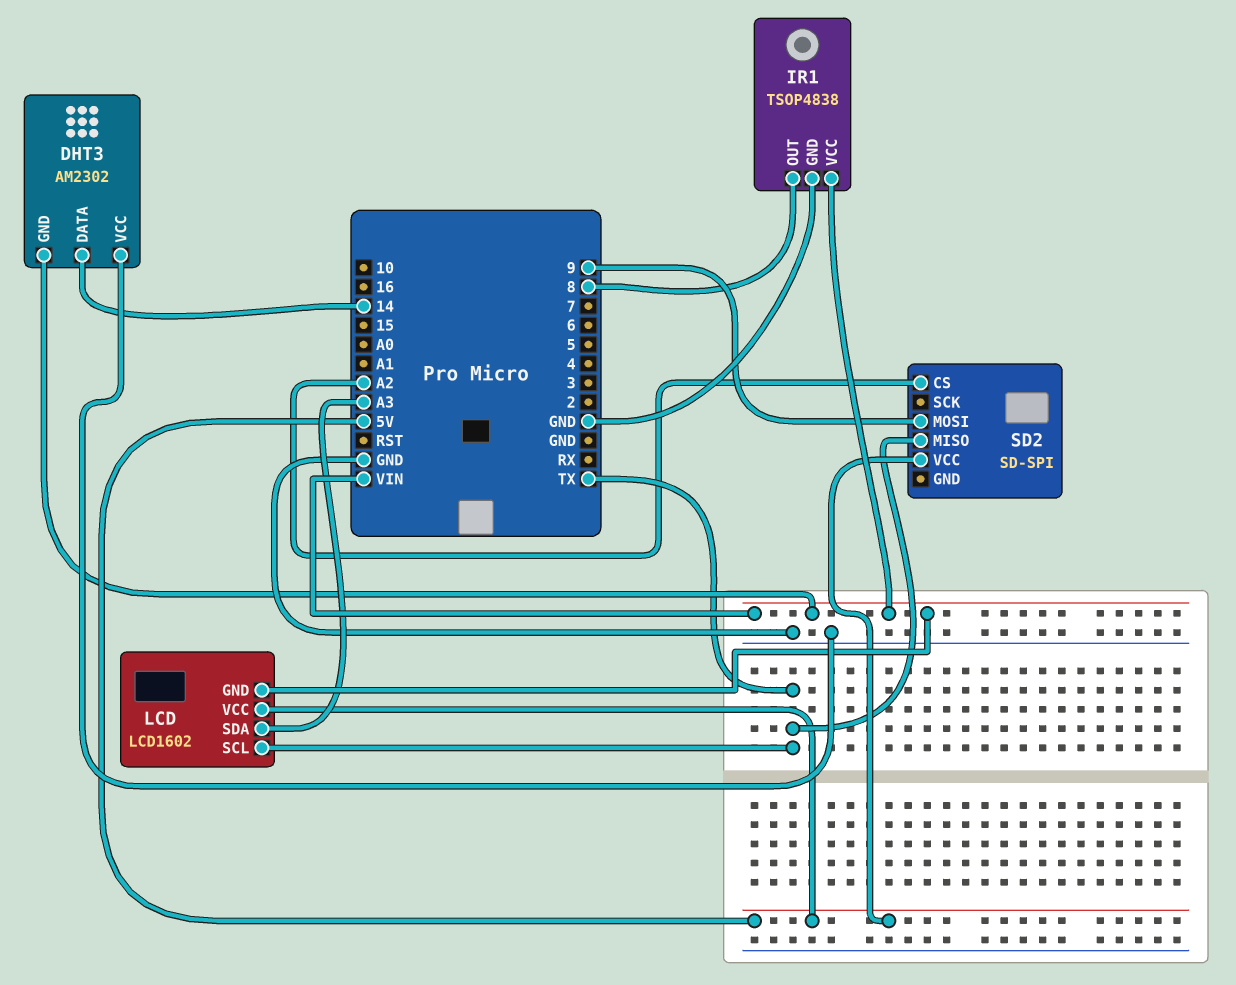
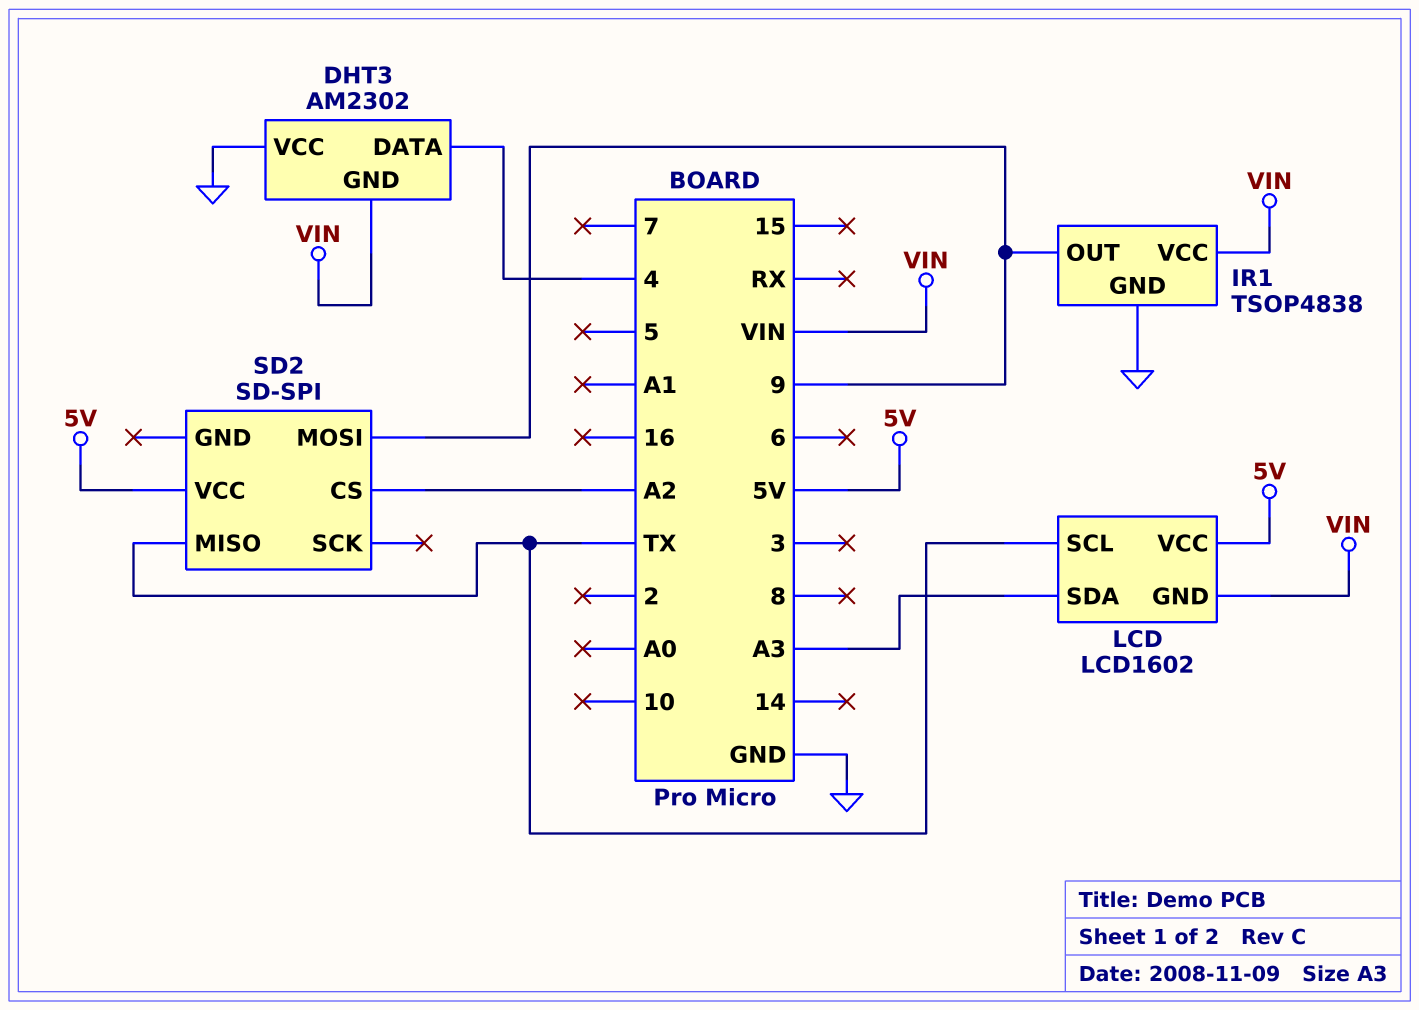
DHT3 pin DATA: 14 -> 4
IR1 pin OUT: 8 -> 9

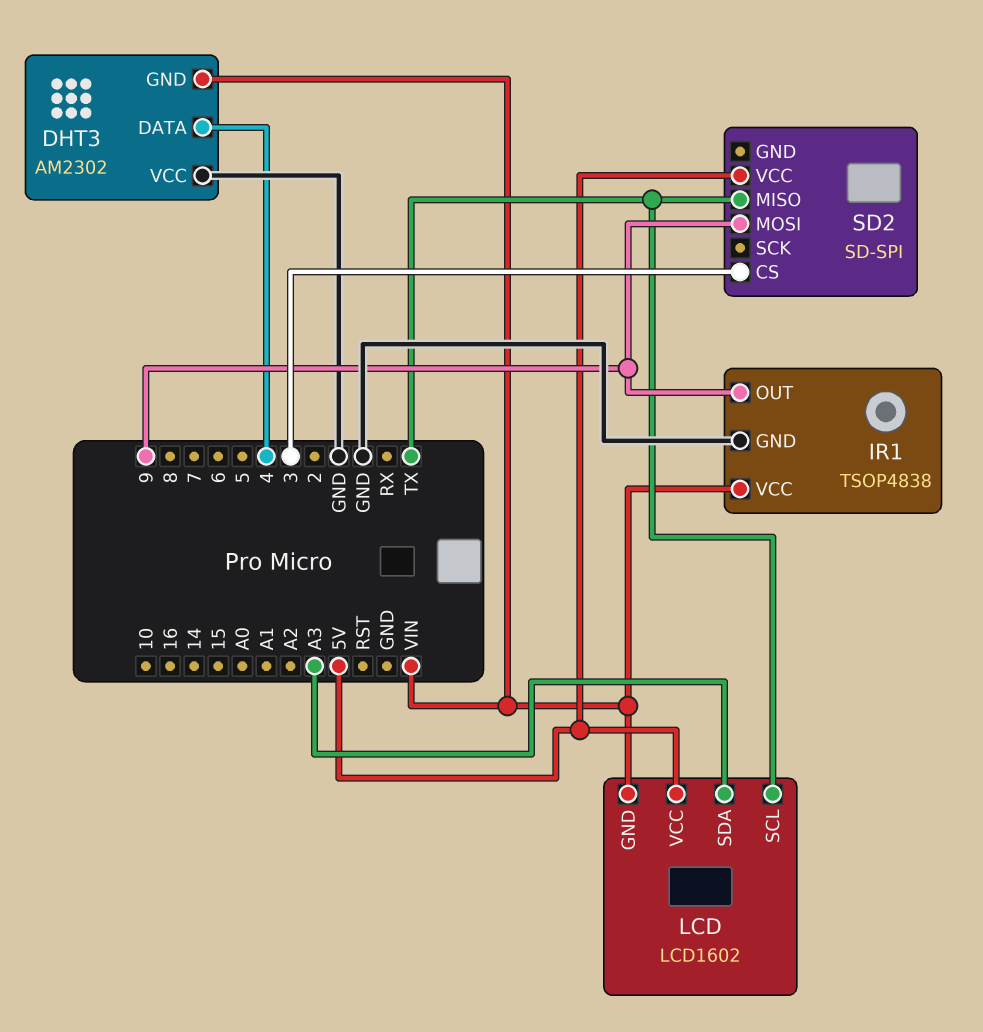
SD2 pin CS: A2 -> 3

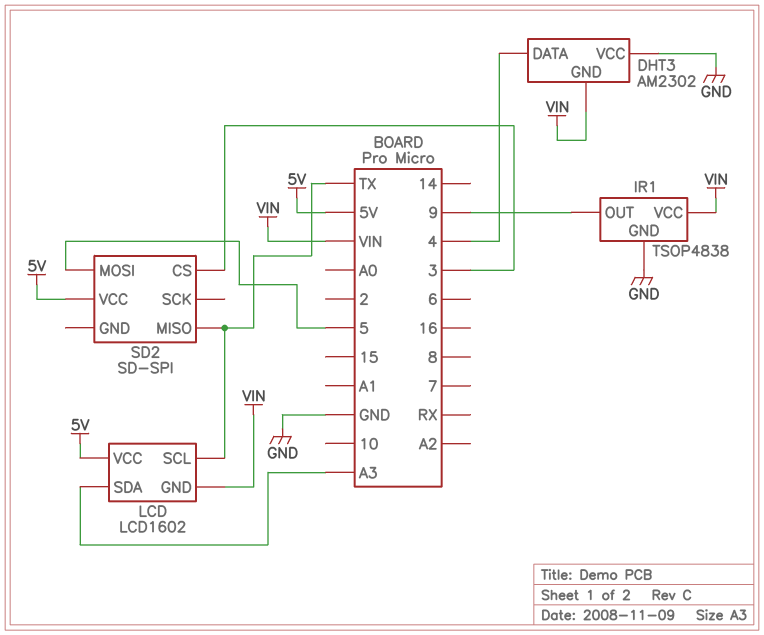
SD2 pin MOSI: 9 -> 5

